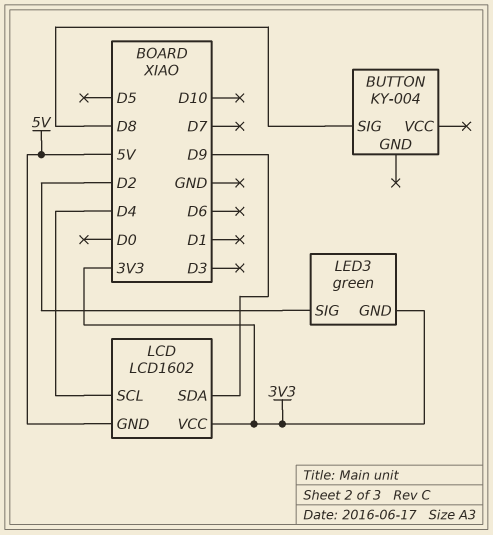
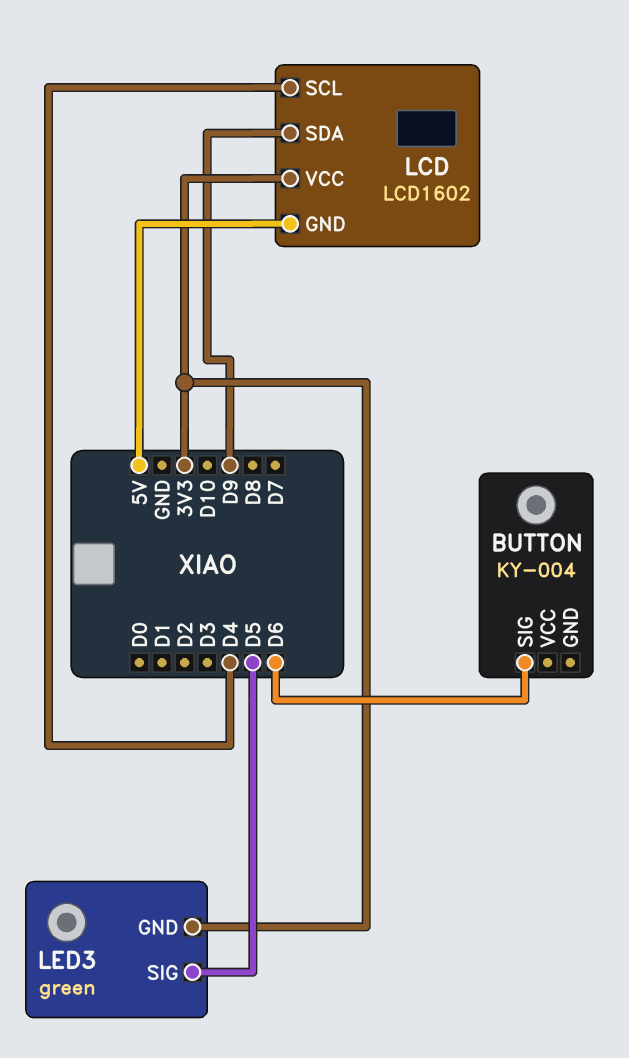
BUTTON pin SIG: D8 -> D6
LED3 pin SIG: D2 -> D5

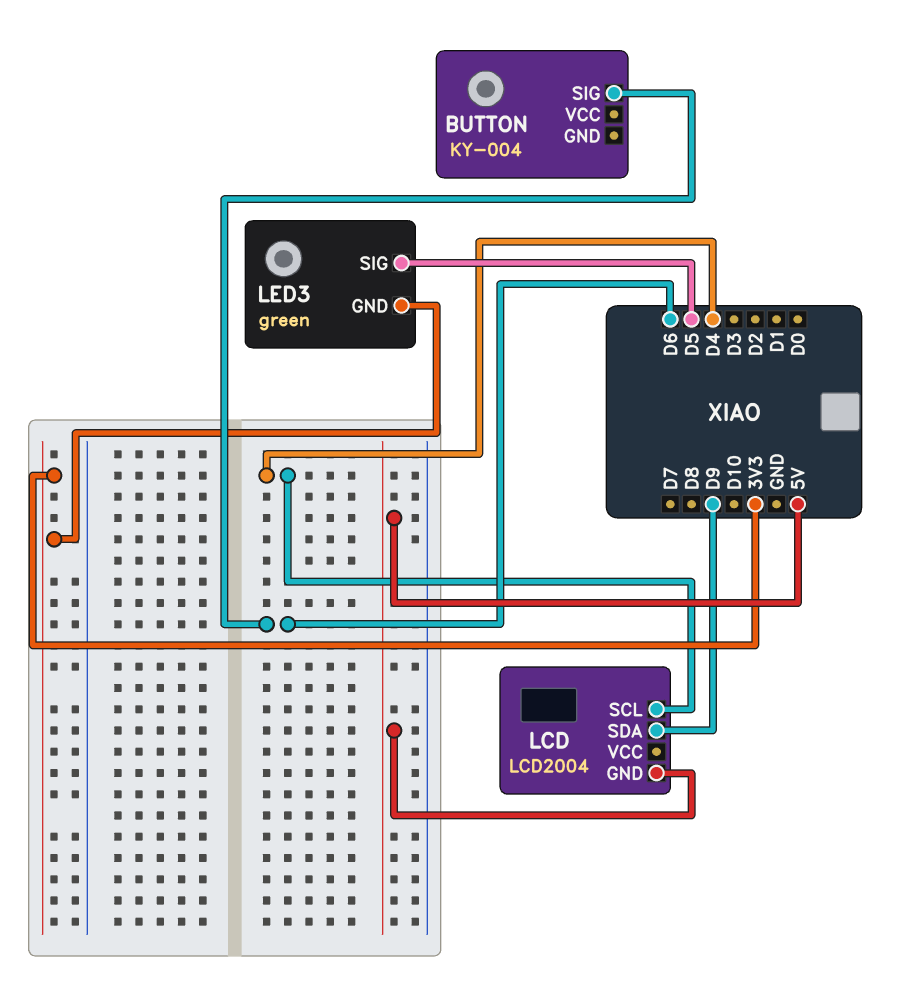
LCD: LCD1602 -> LCD2004
LCD pin VCC: 3V3 -> none

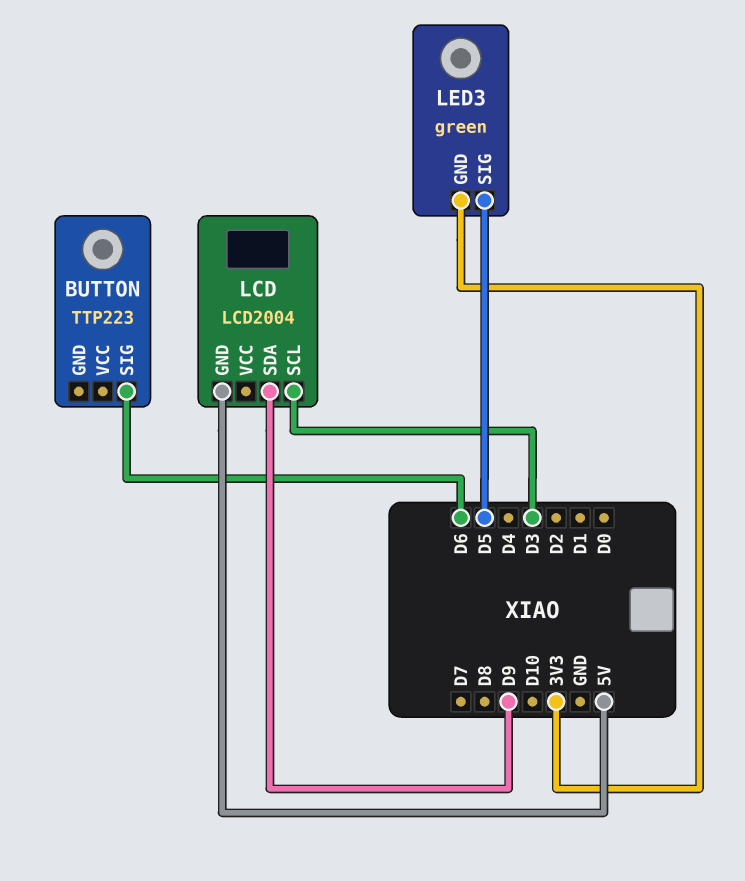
BUTTON: KY-004 -> TTP223
LCD pin SCL: D4 -> D3

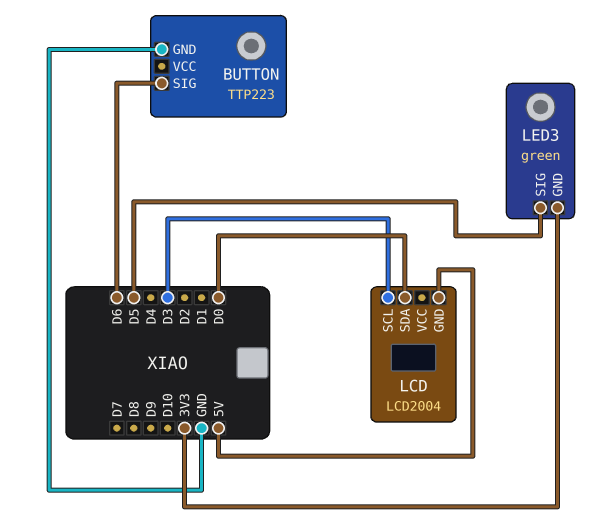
BUTTON pin GND: none -> GND
LCD pin SDA: D9 -> D0

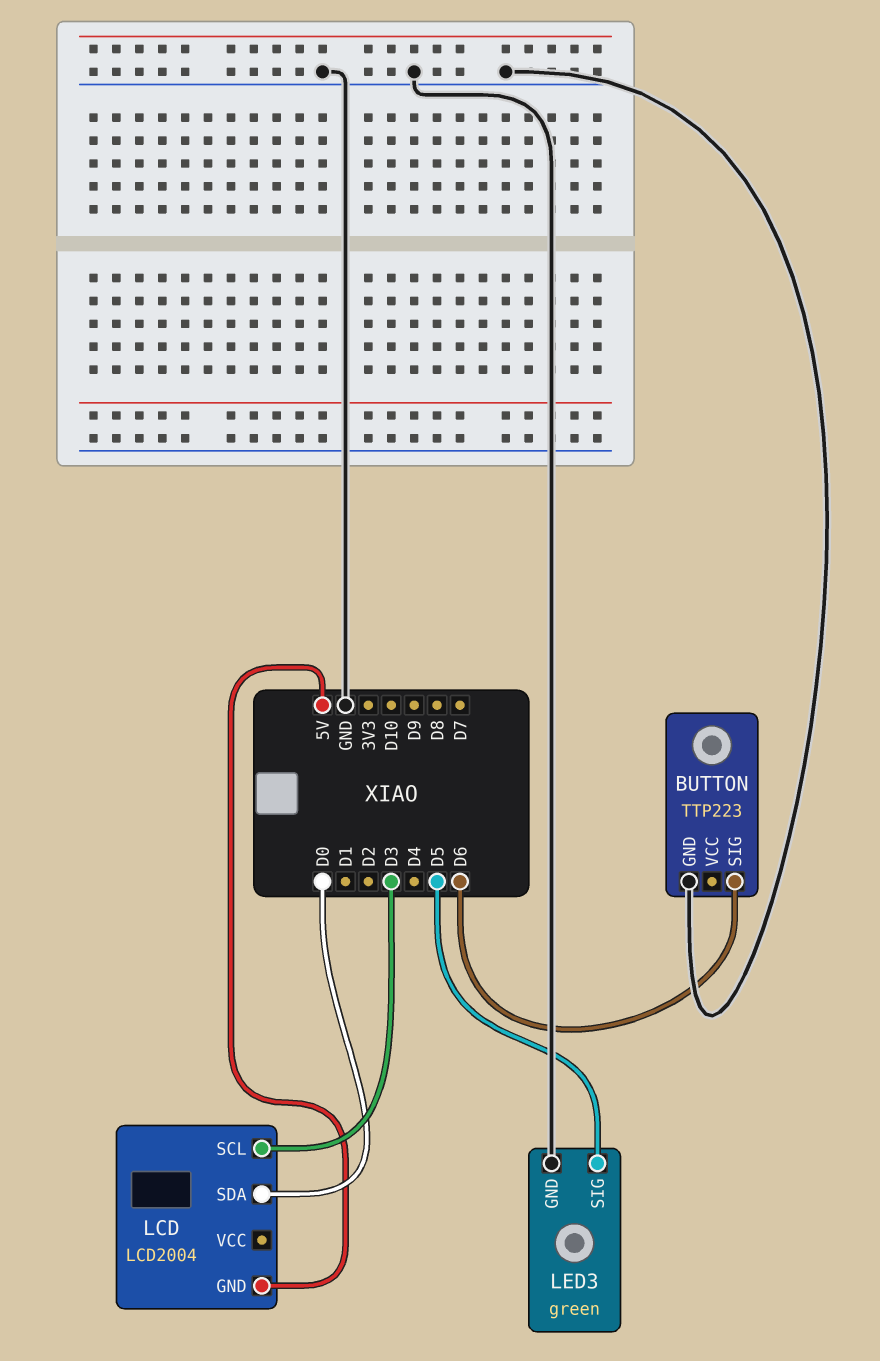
LED3 pin GND: 3V3 -> GND

